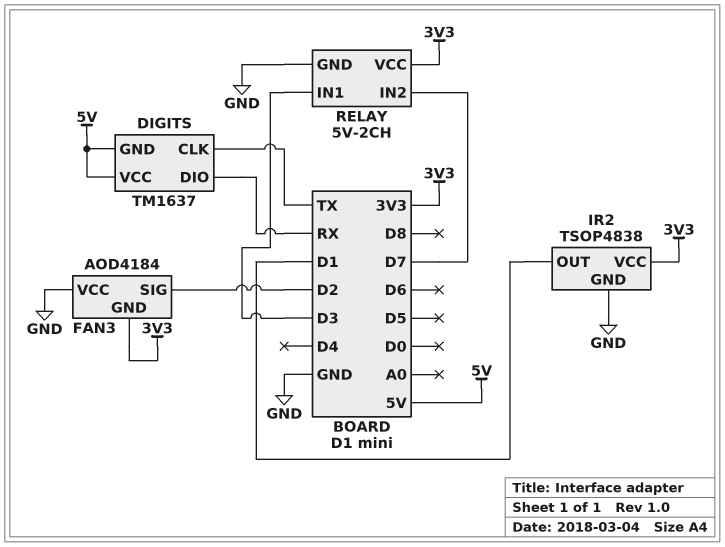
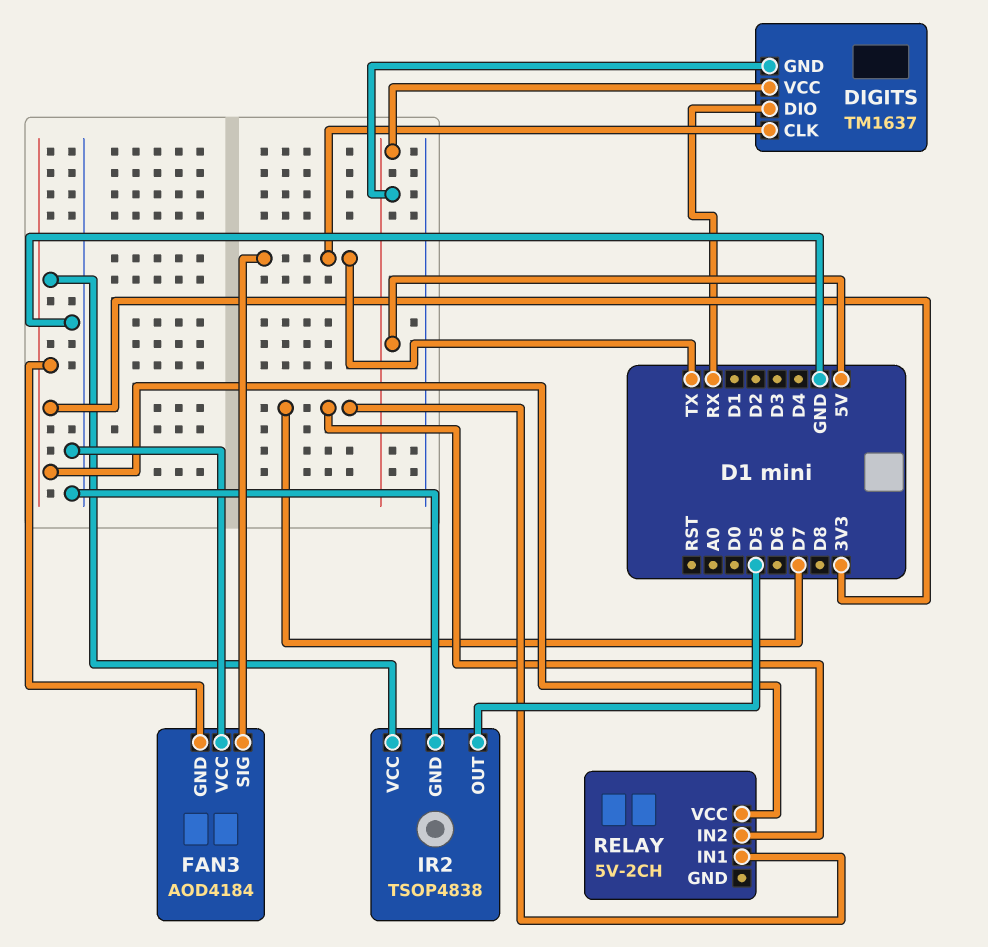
FAN3 pin SIG: D2 -> TX
IR2 pin OUT: D1 -> D5
RELAY pin GND: GND -> none
RELAY pin IN1: D3 -> D7

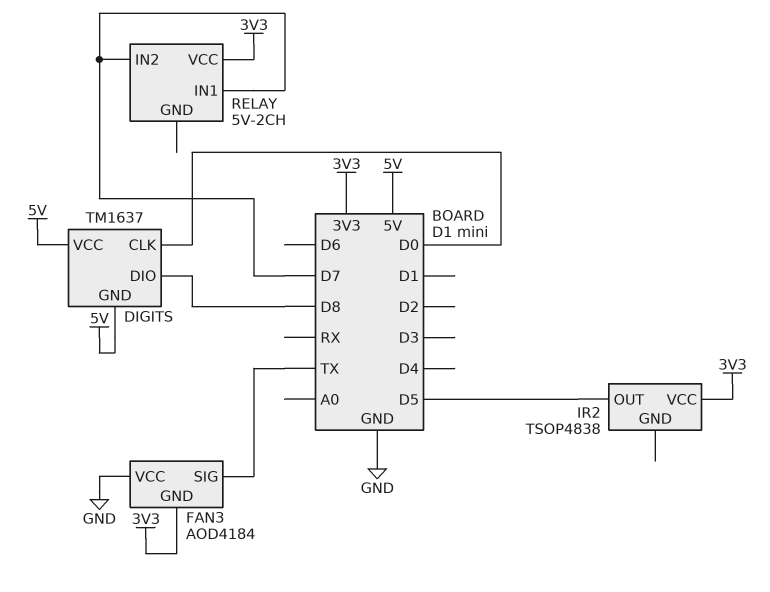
DIGITS pin CLK: TX -> D0
DIGITS pin DIO: RX -> D8
IR2 pin GND: GND -> none

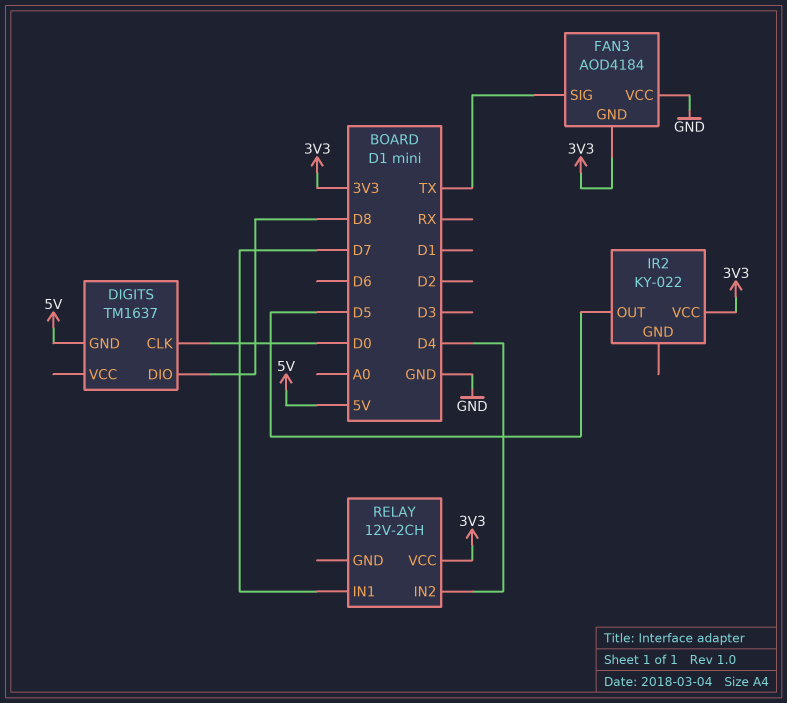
DIGITS pin VCC: 5V -> none
IR2: TSOP4838 -> KY-022
RELAY: 5V-2CH -> 12V-2CH
RELAY pin IN2: D7 -> D4

